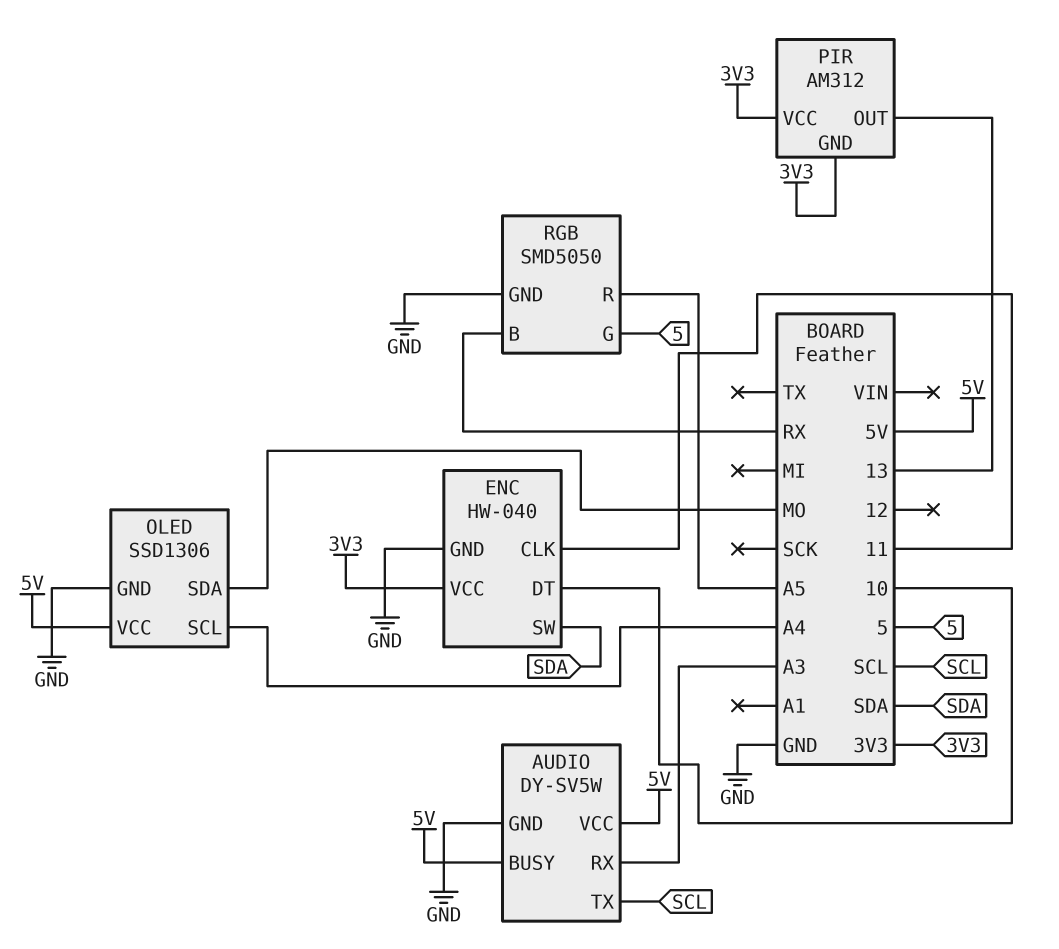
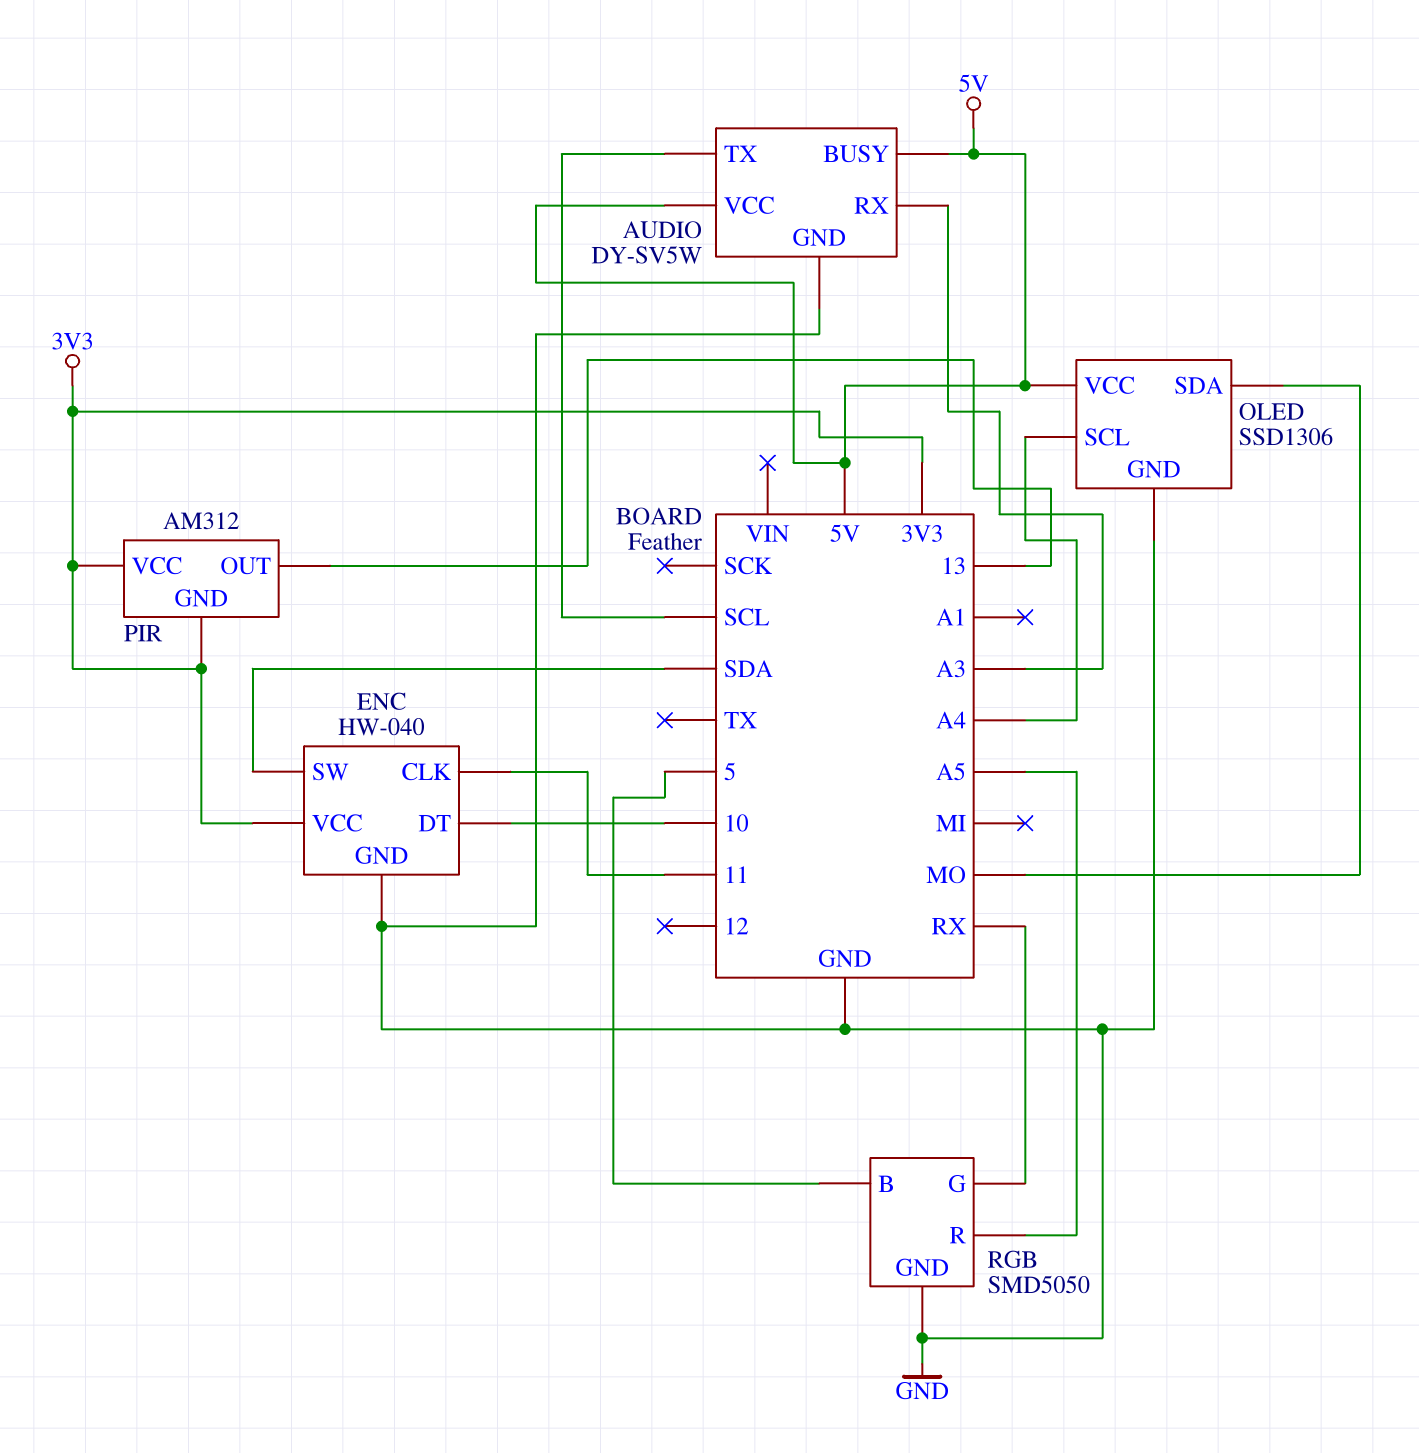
RGB pin B: RX -> 5
RGB pin G: 5 -> RX

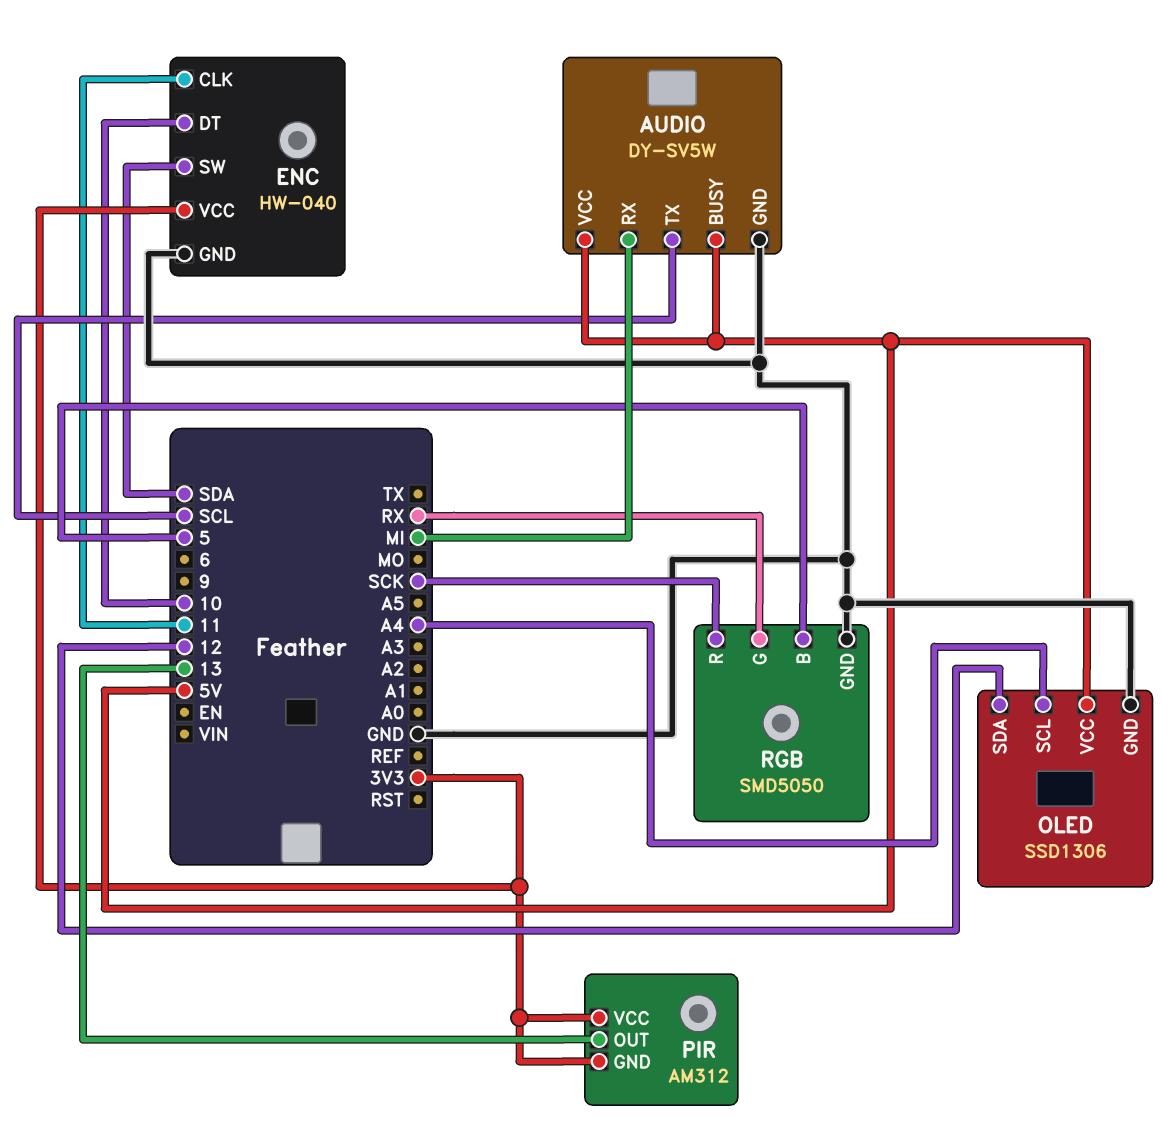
AUDIO pin RX: A3 -> MI
OLED pin SDA: MO -> 12
RGB pin R: A5 -> SCK

